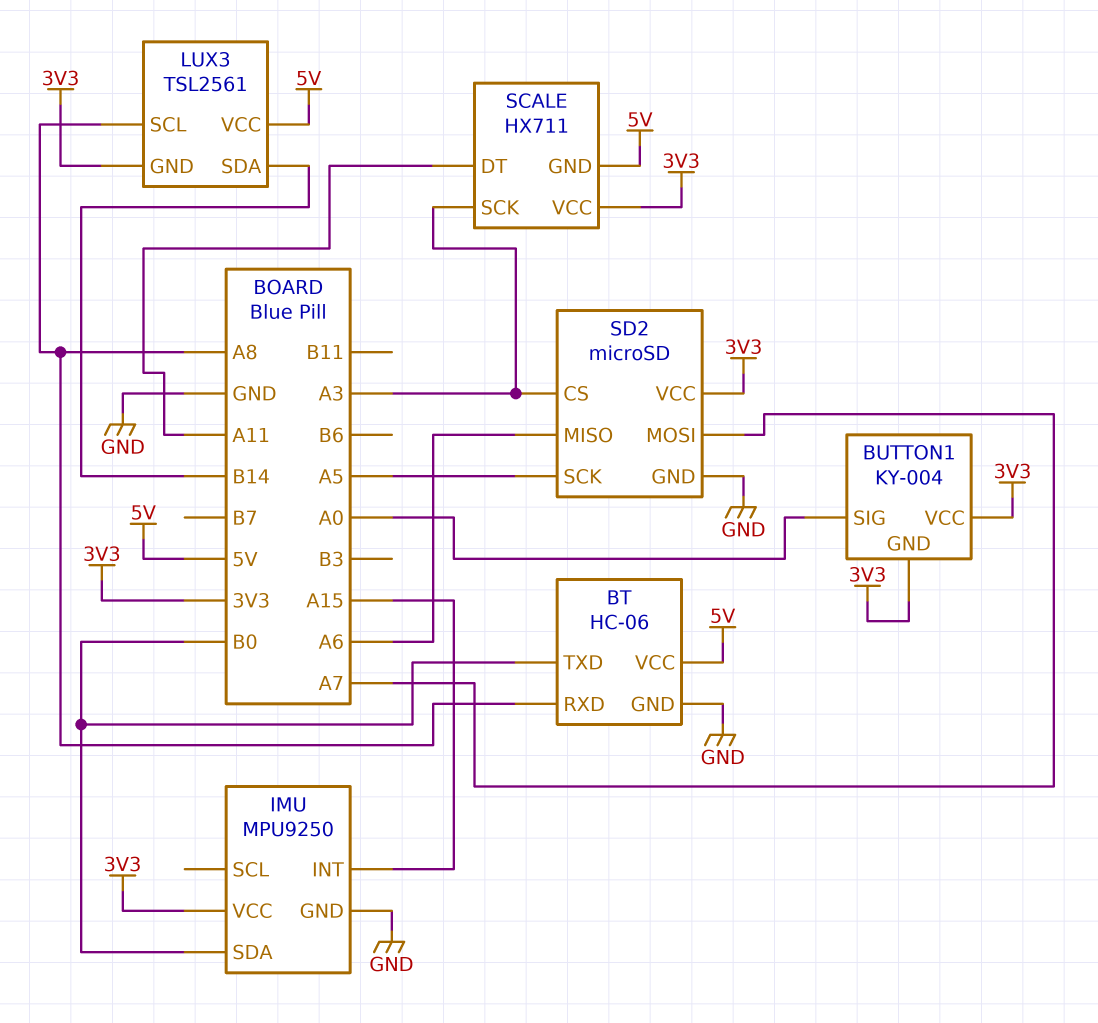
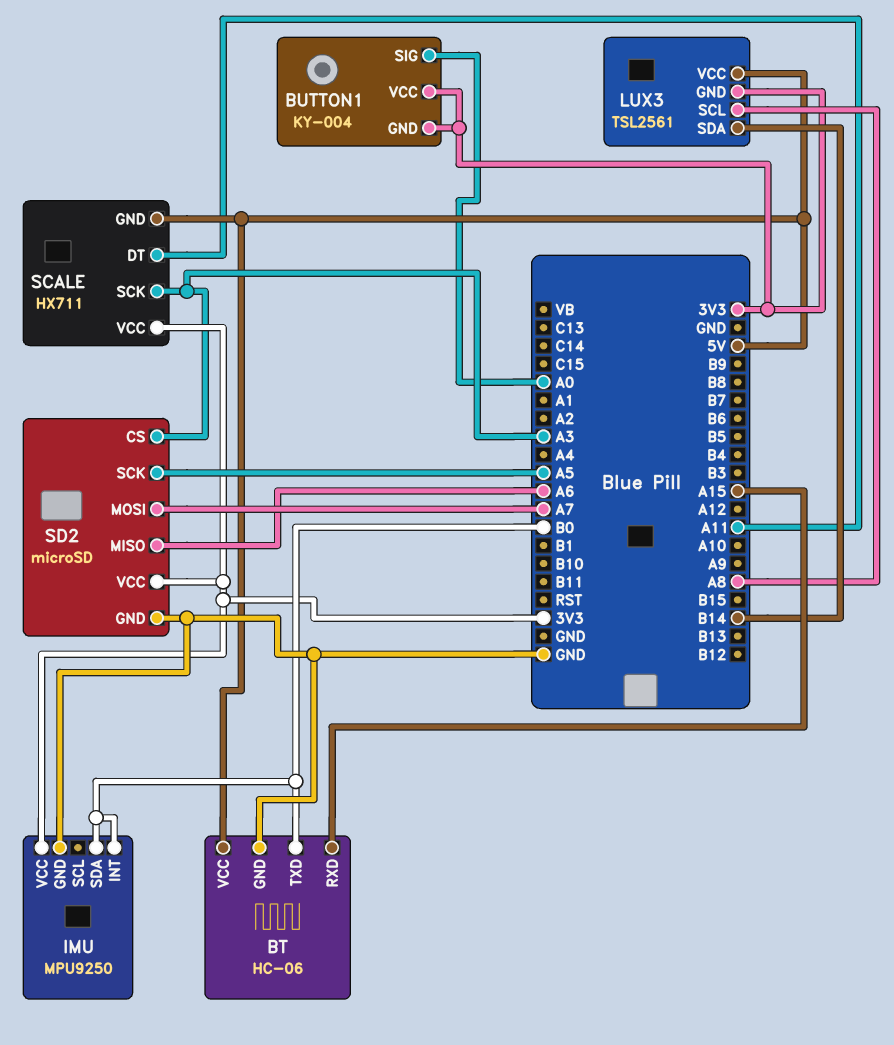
BT pin RXD: A8 -> A15
IMU pin INT: A15 -> B0

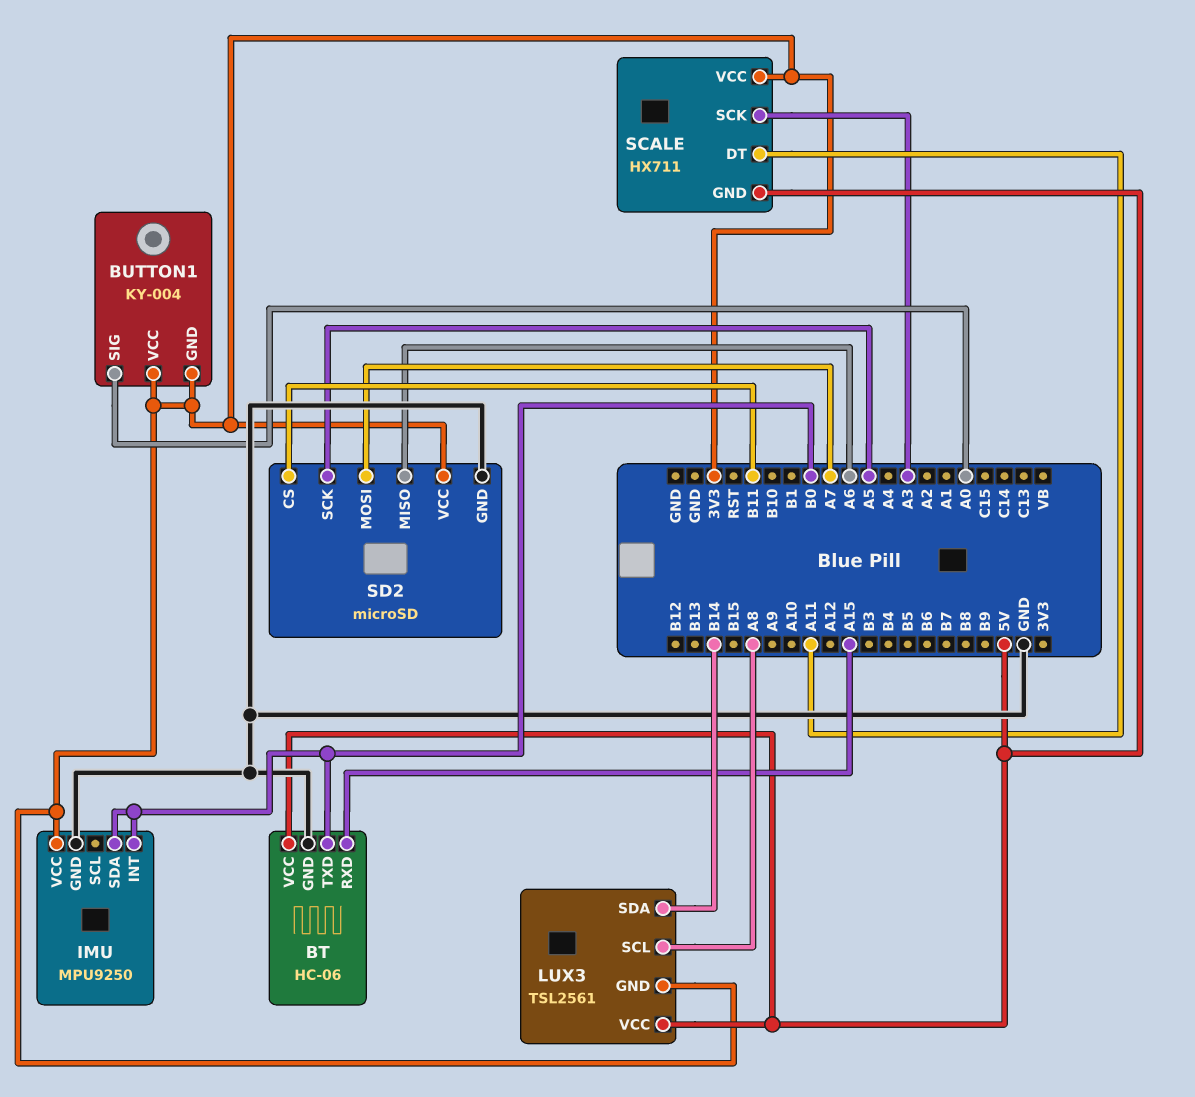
SD2 pin CS: A3 -> B11

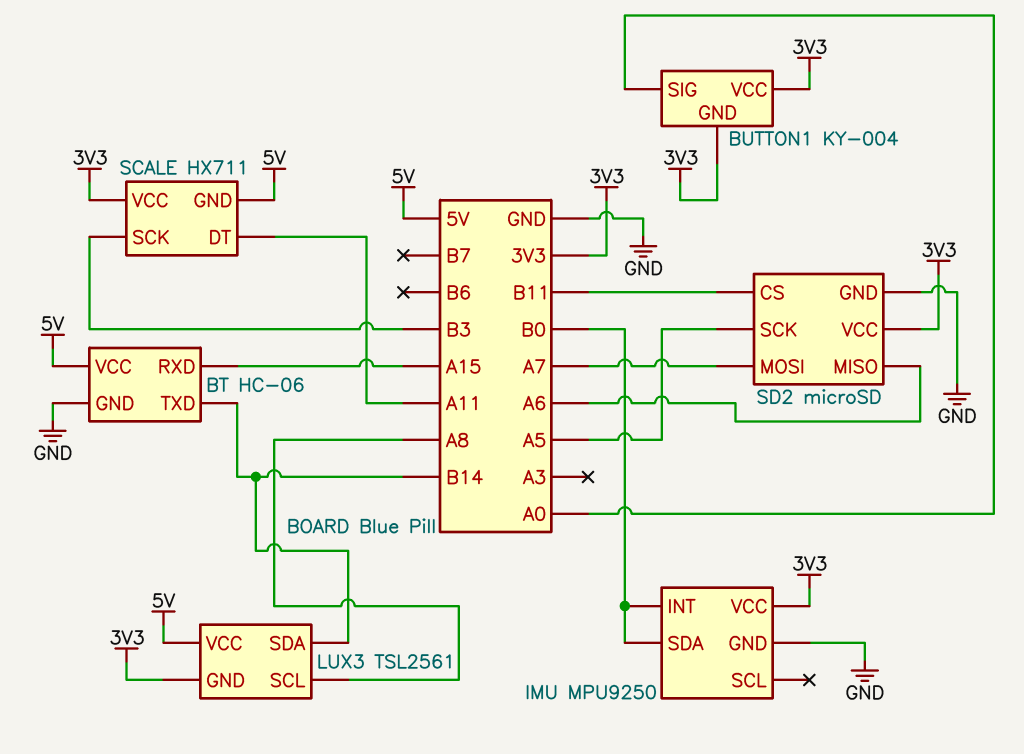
BT pin TXD: B0 -> B14
SCALE pin SCK: A3 -> B3

